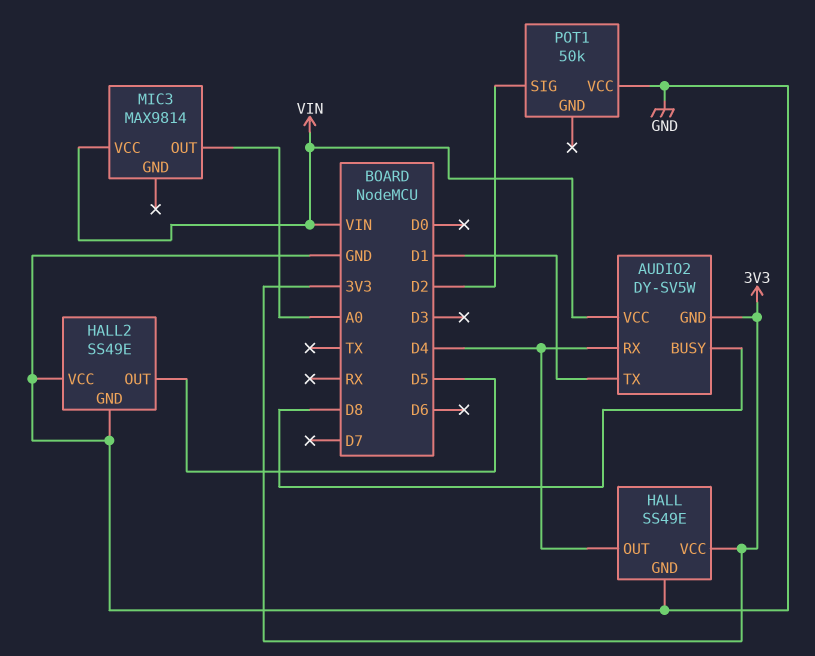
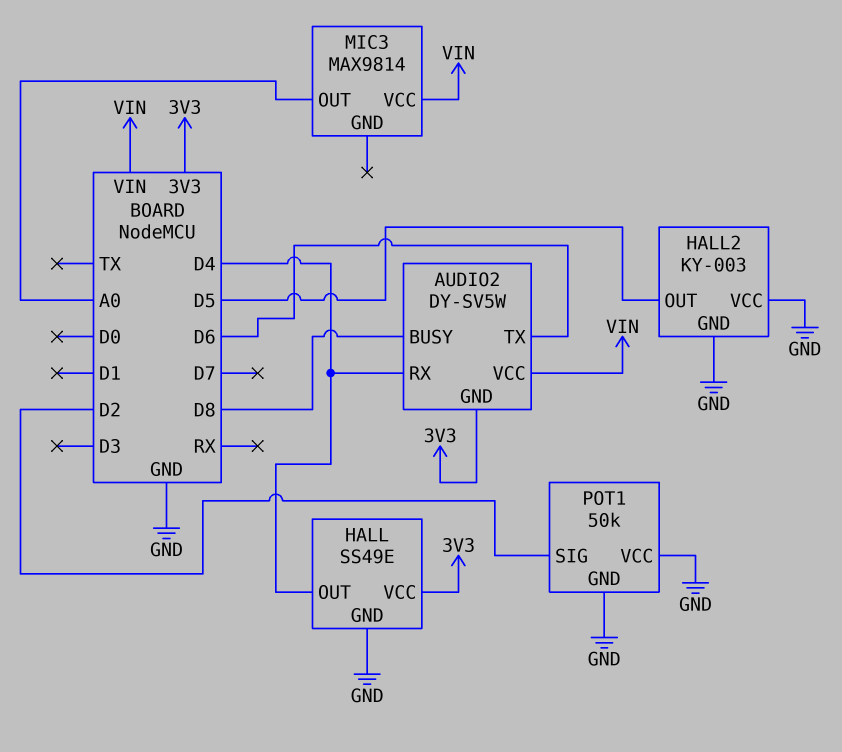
AUDIO2 pin TX: D1 -> D6
HALL2: SS49E -> KY-003
POT1 pin GND: none -> GND

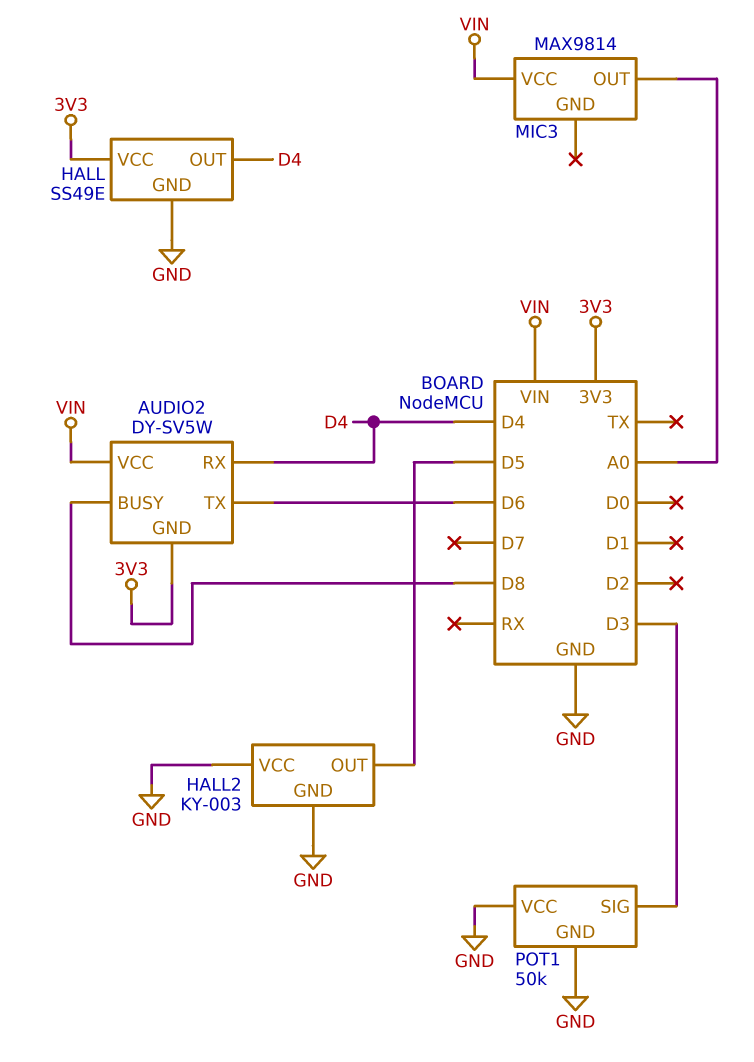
POT1 pin SIG: D2 -> D3

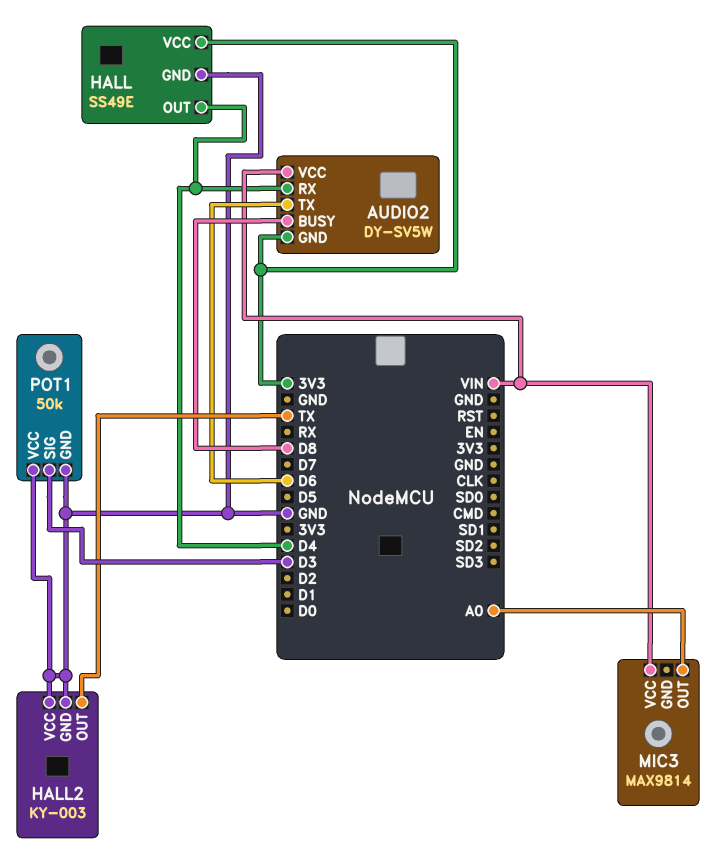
HALL2 pin OUT: D5 -> TX

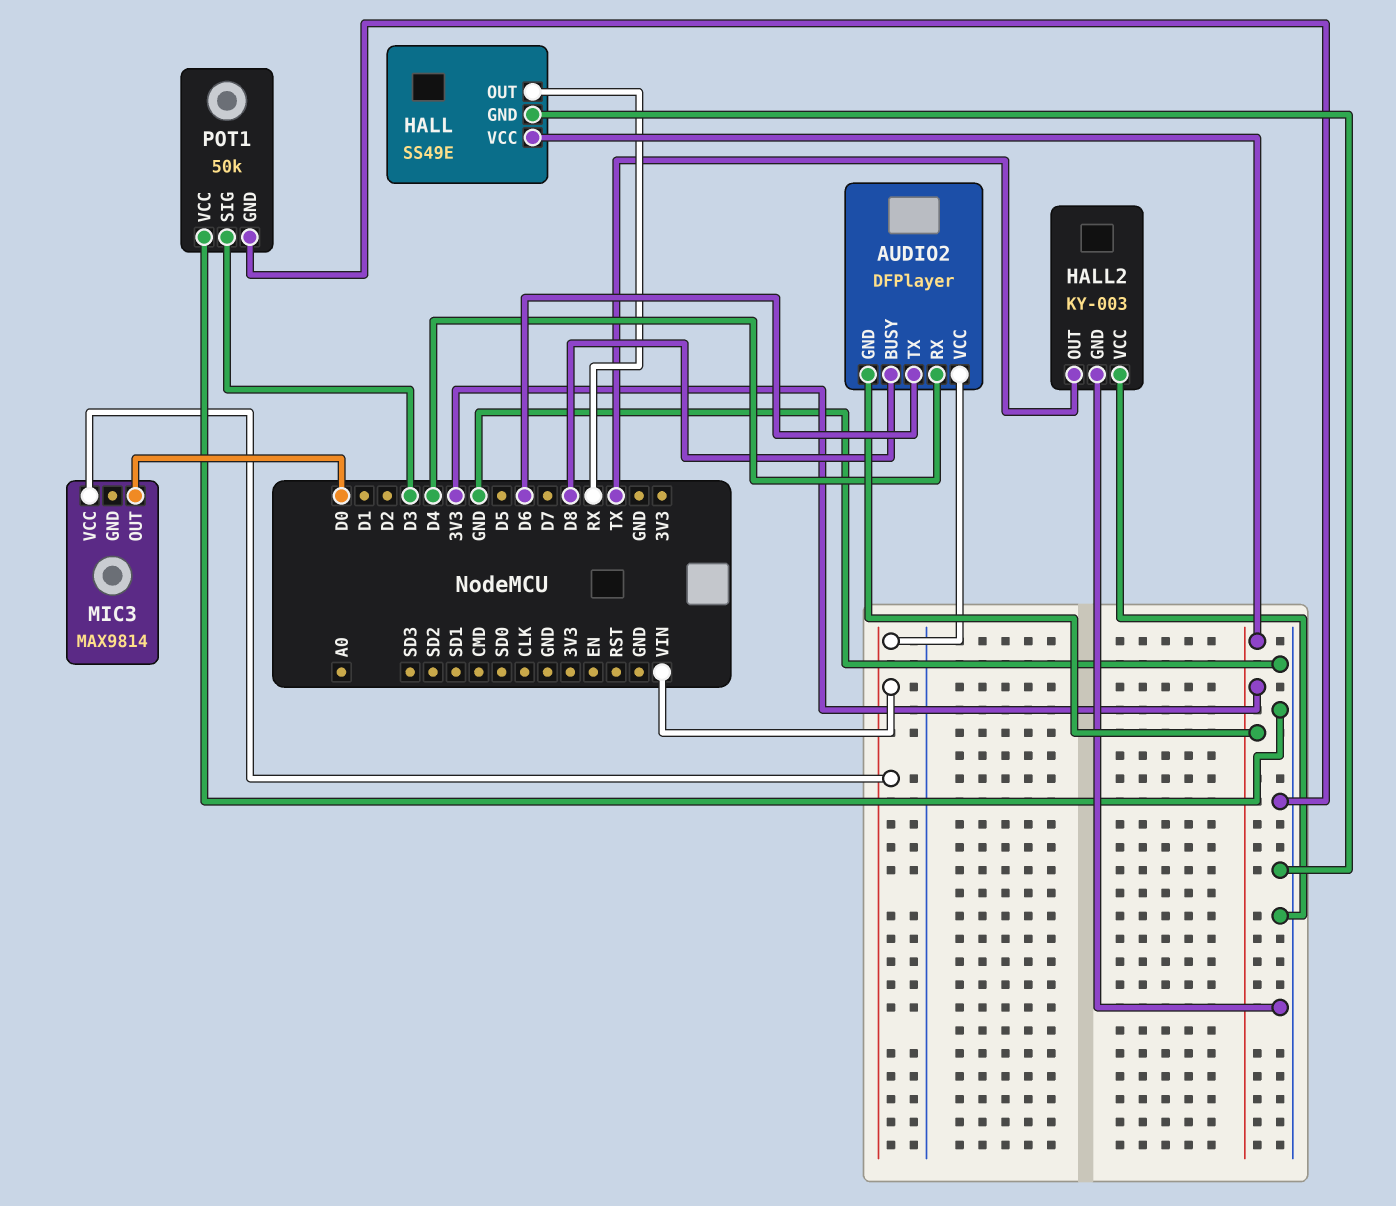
AUDIO2: DY-SV5W -> DFPlayer
HALL pin OUT: D4 -> RX
MIC3 pin OUT: A0 -> D0

